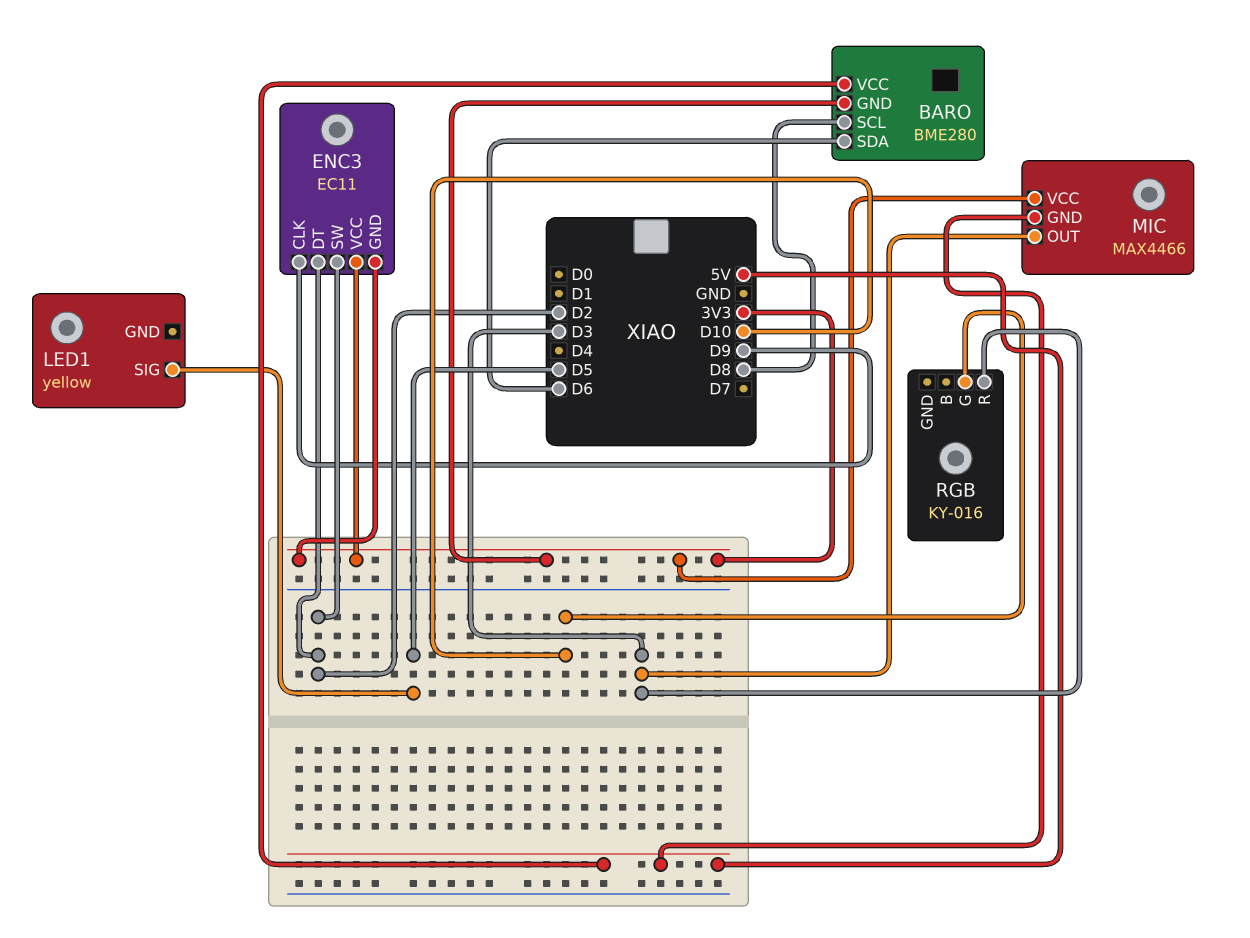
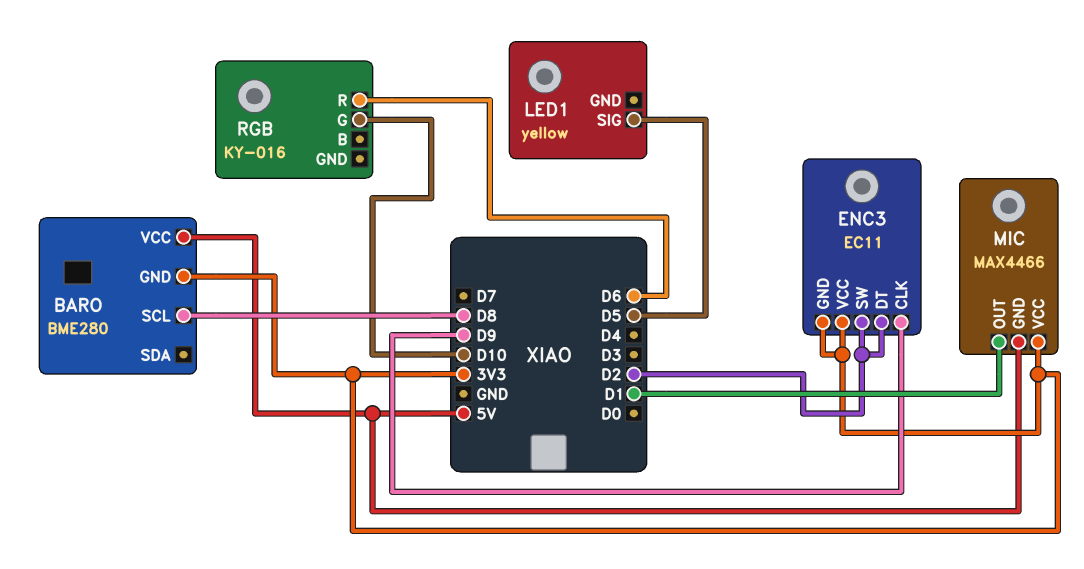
BARO pin SDA: D6 -> none
MIC pin OUT: D3 -> D1
RGB pin R: D3 -> D6

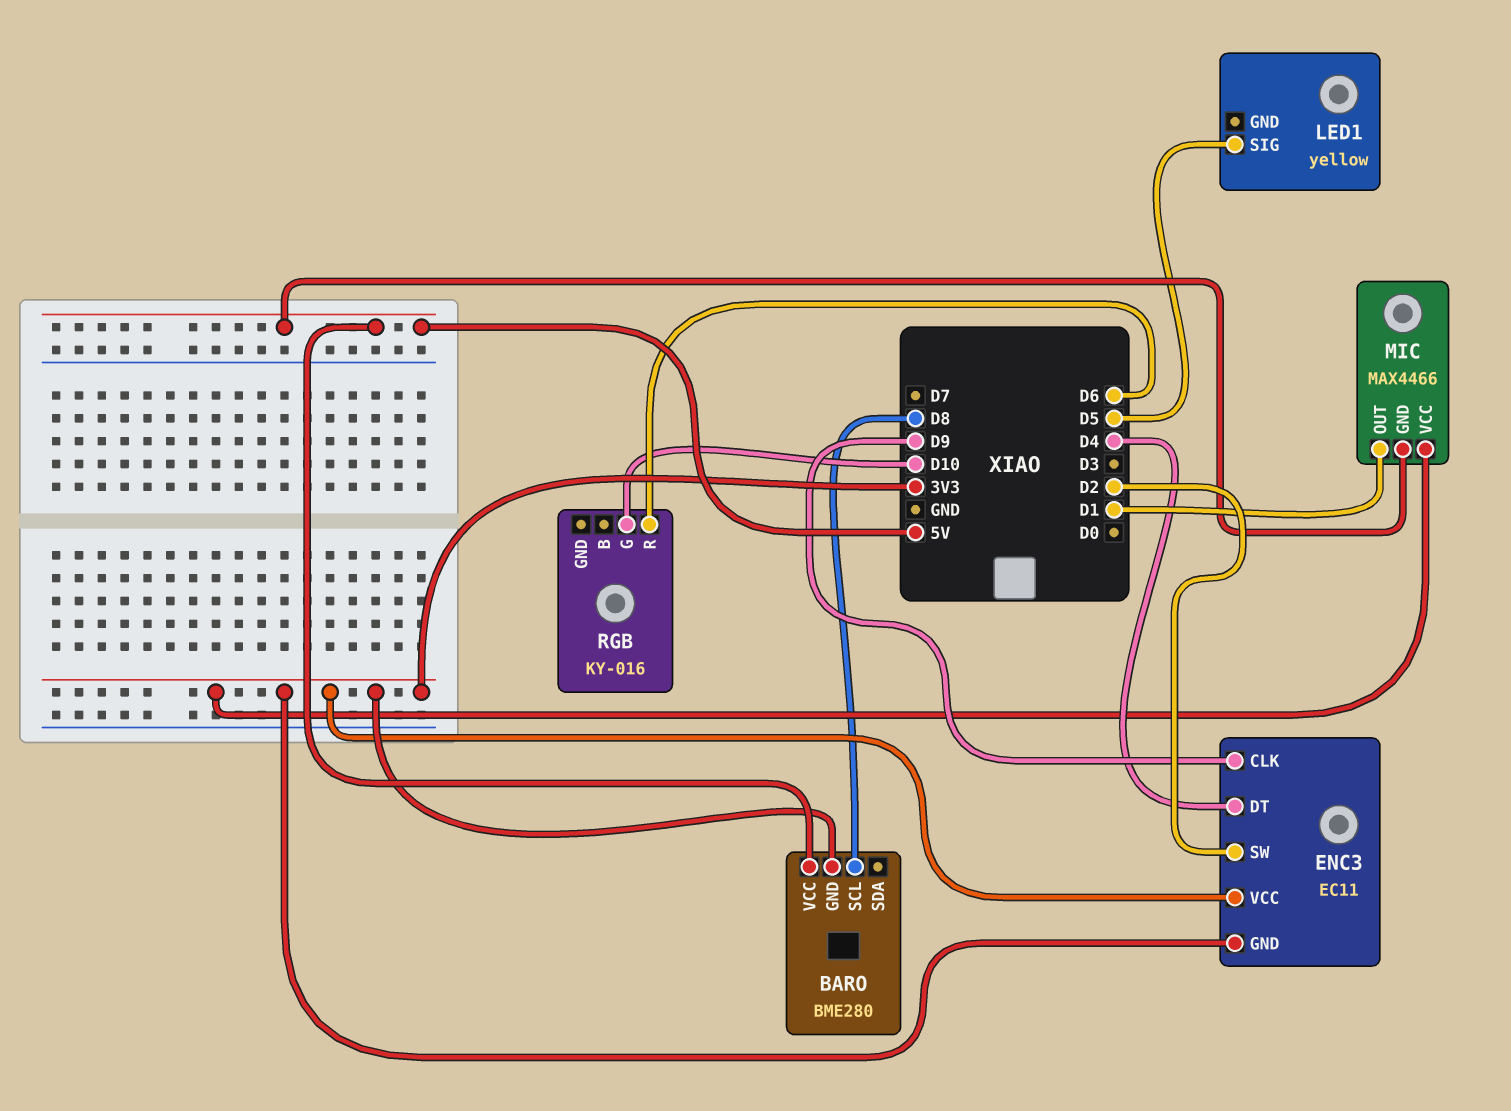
ENC3 pin DT: D2 -> D4

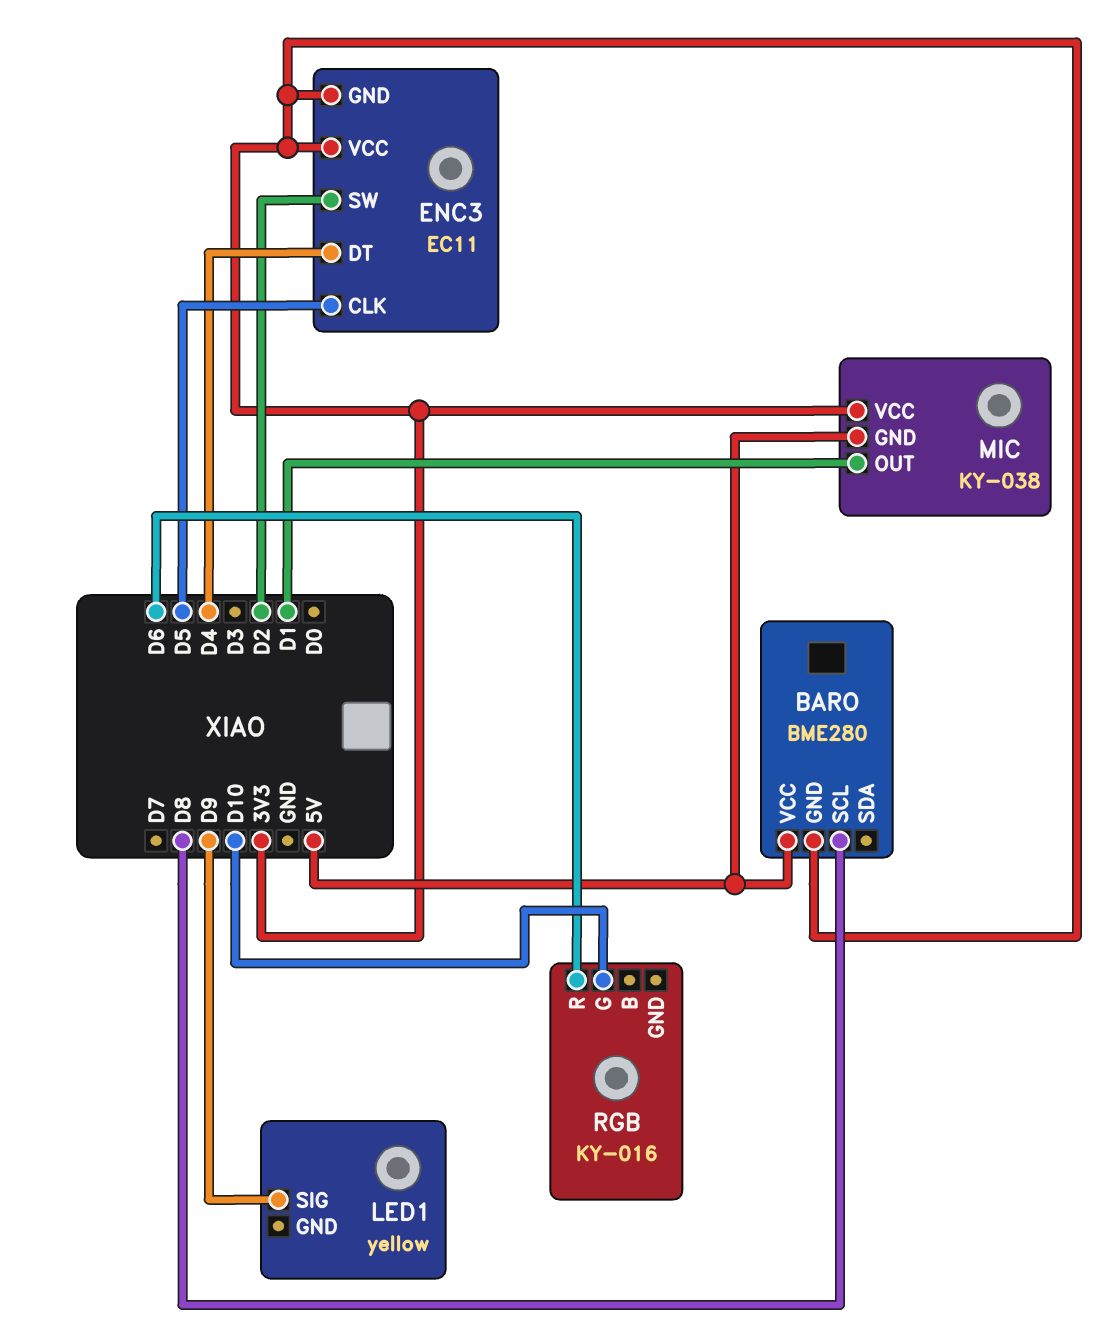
ENC3 pin CLK: D9 -> D5
LED1 pin SIG: D5 -> D9
MIC: MAX4466 -> KY-038

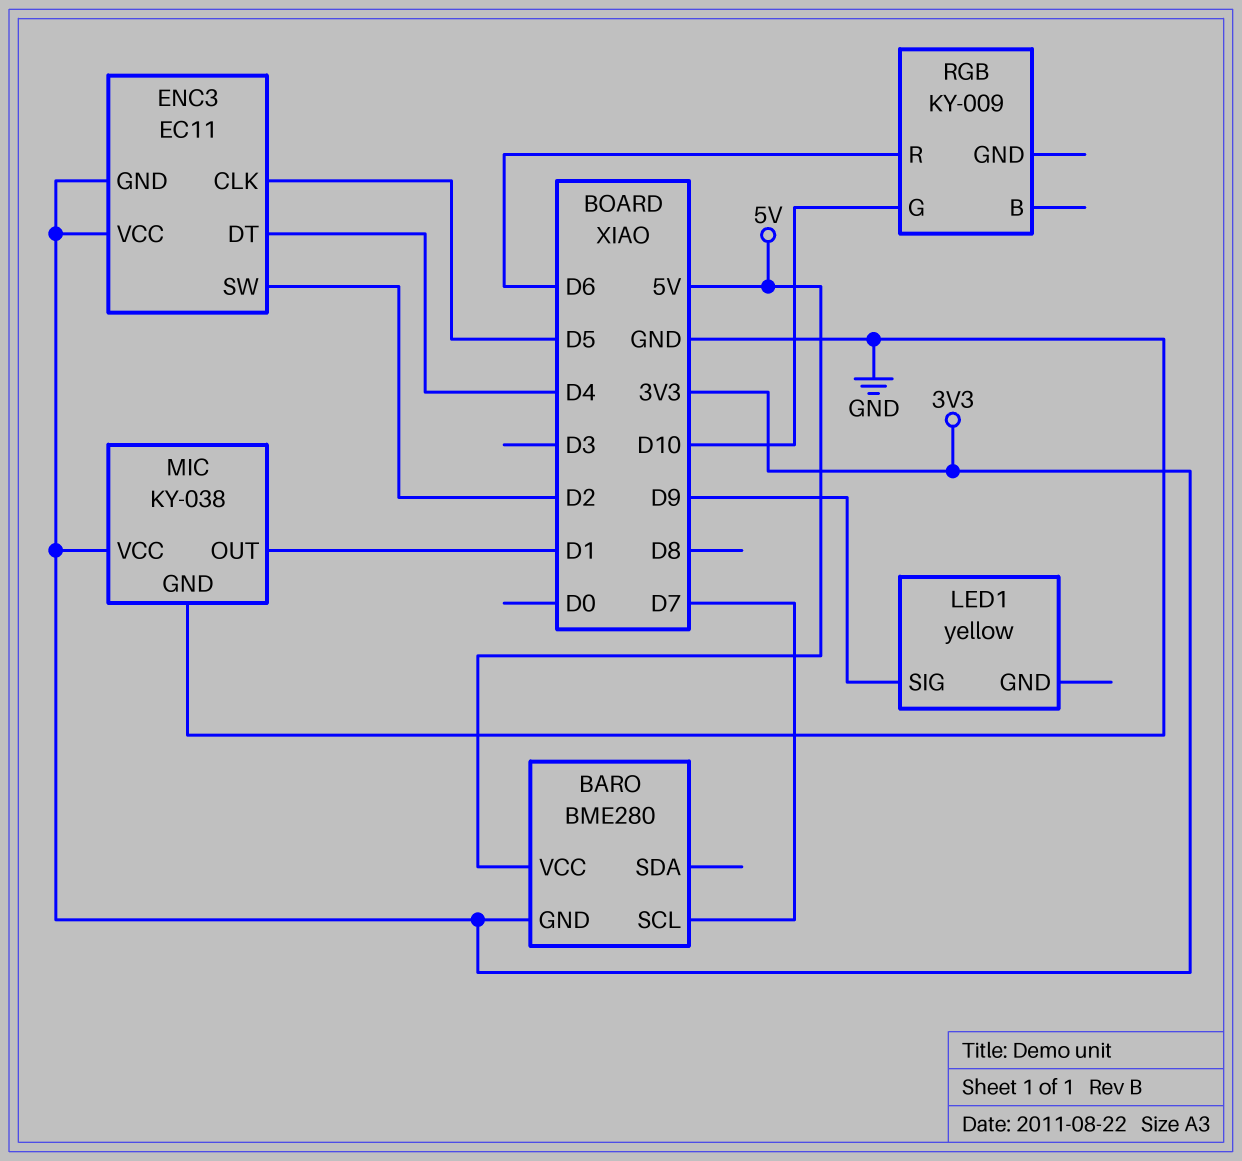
BARO pin SCL: D8 -> D7
MIC pin GND: 5V -> GND
RGB: KY-016 -> KY-009

